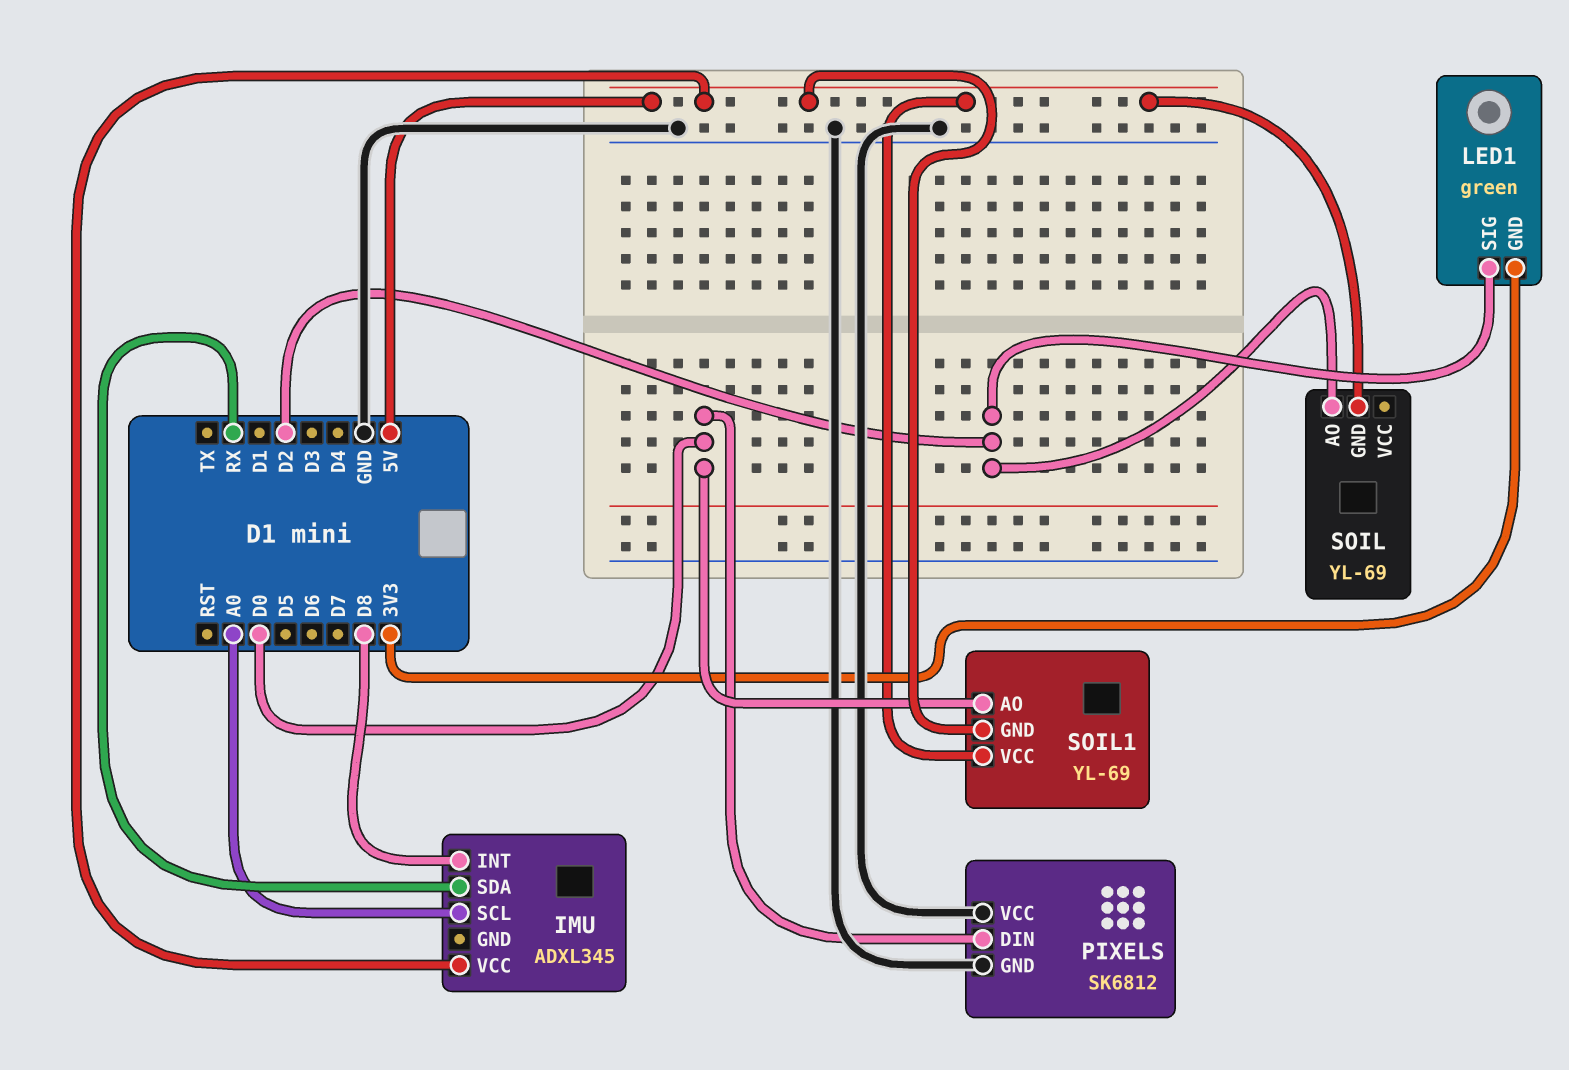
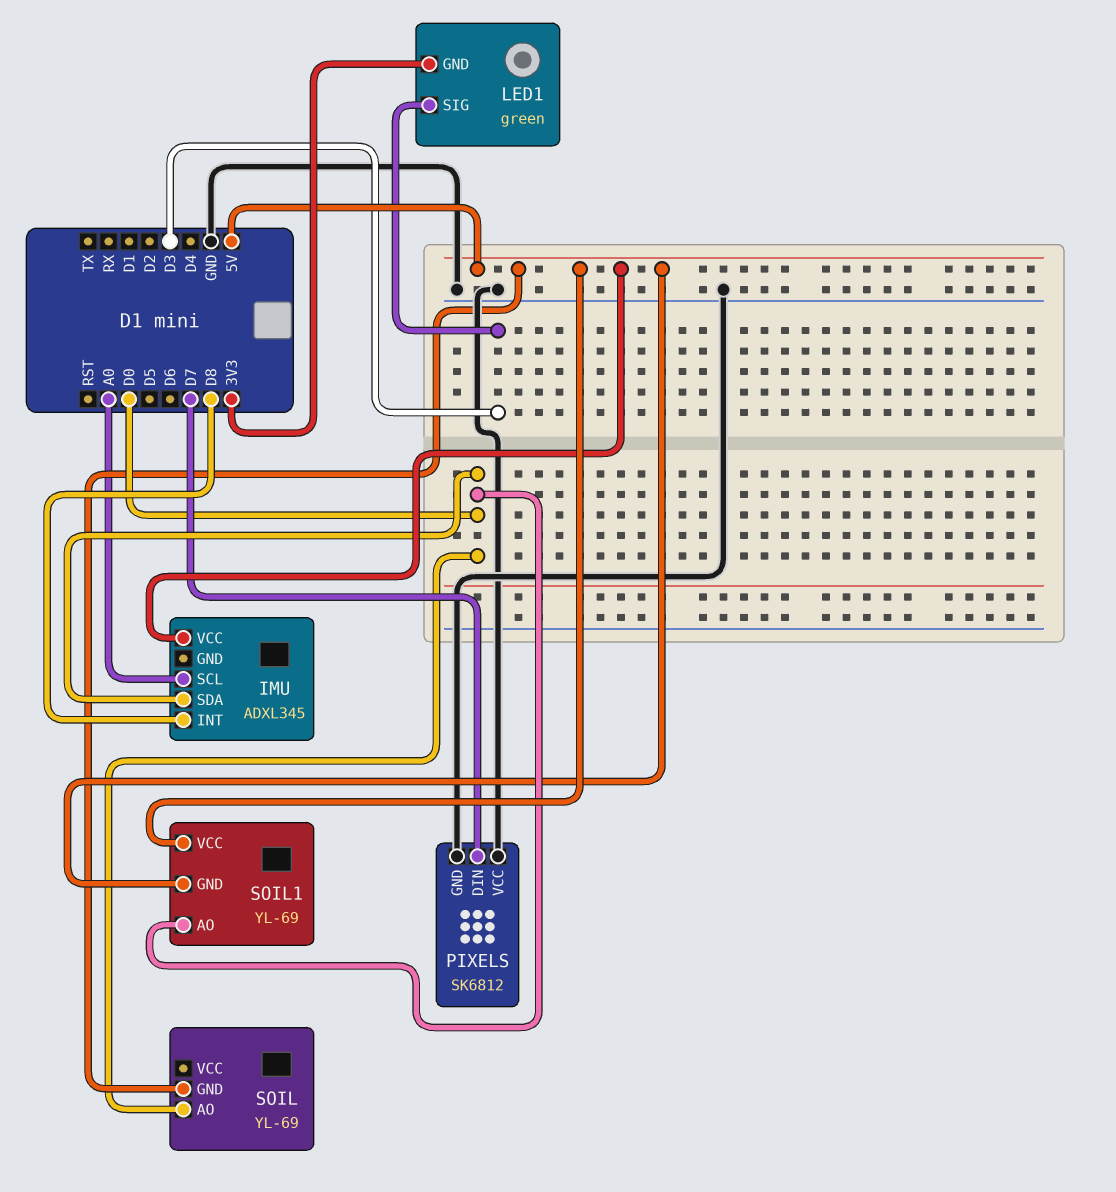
IMU pin SDA: RX -> D0
LED1 pin SIG: D2 -> D3
PIXELS pin DIN: D0 -> D7
SOIL pin AO: D2 -> D0

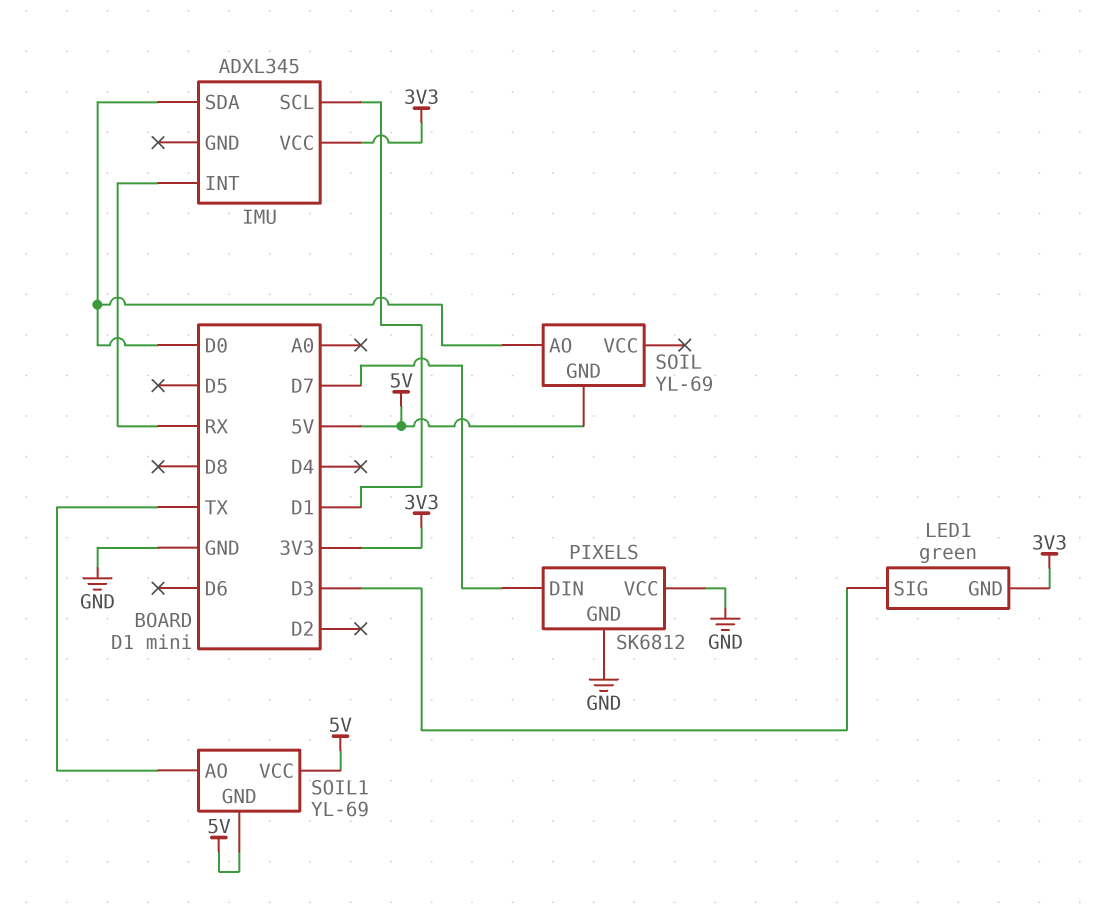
IMU pin INT: D8 -> RX
IMU pin SCL: A0 -> D1
IMU pin VCC: 5V -> 3V3
SOIL1 pin AO: D0 -> TX

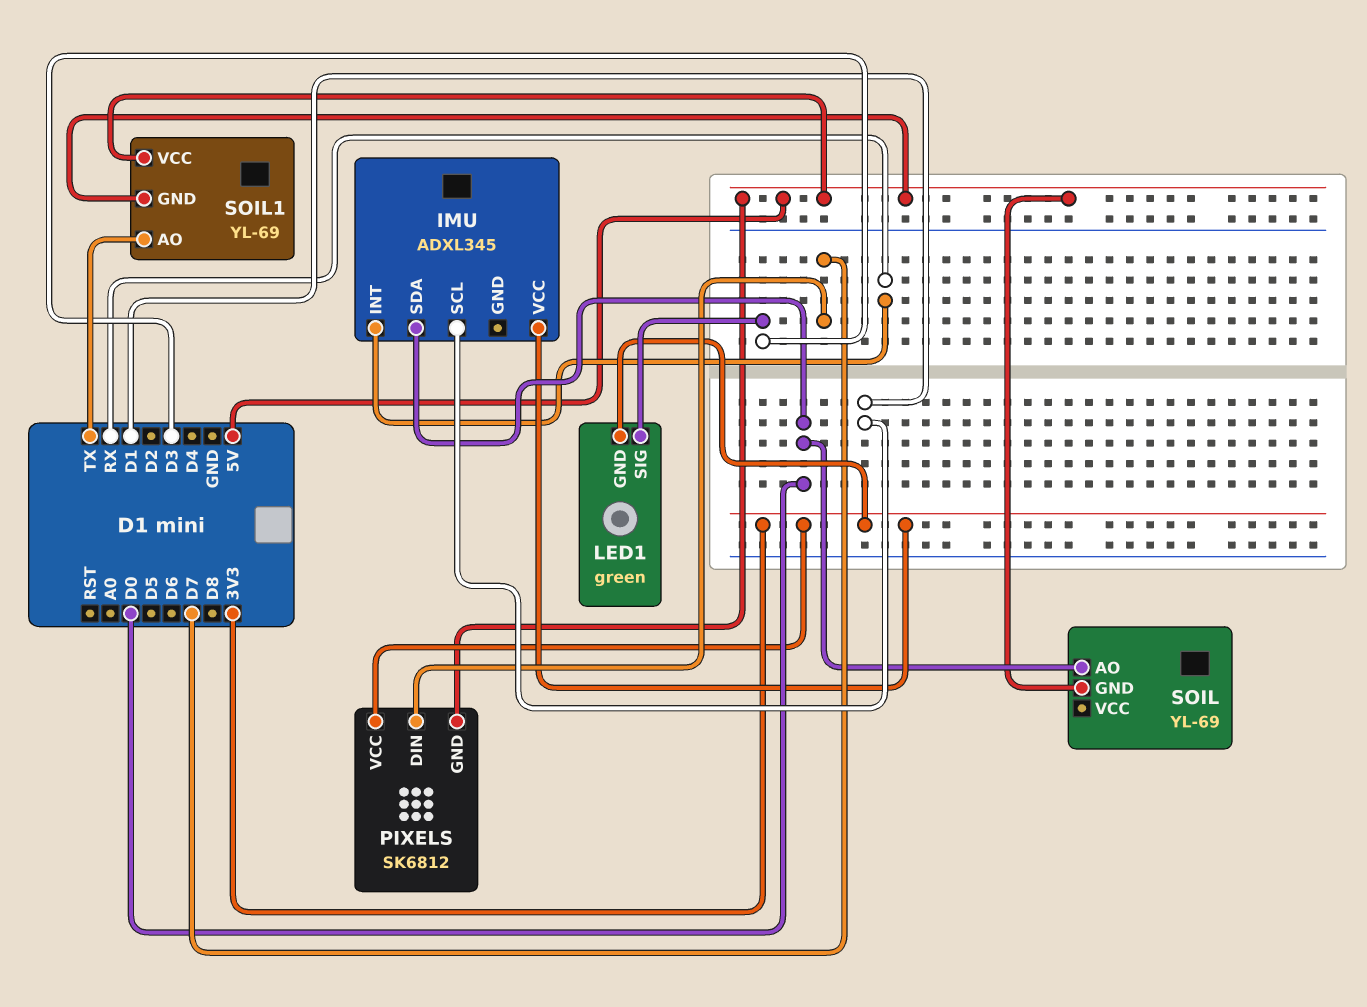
PIXELS pin GND: GND -> 5V
PIXELS pin VCC: GND -> 3V3

